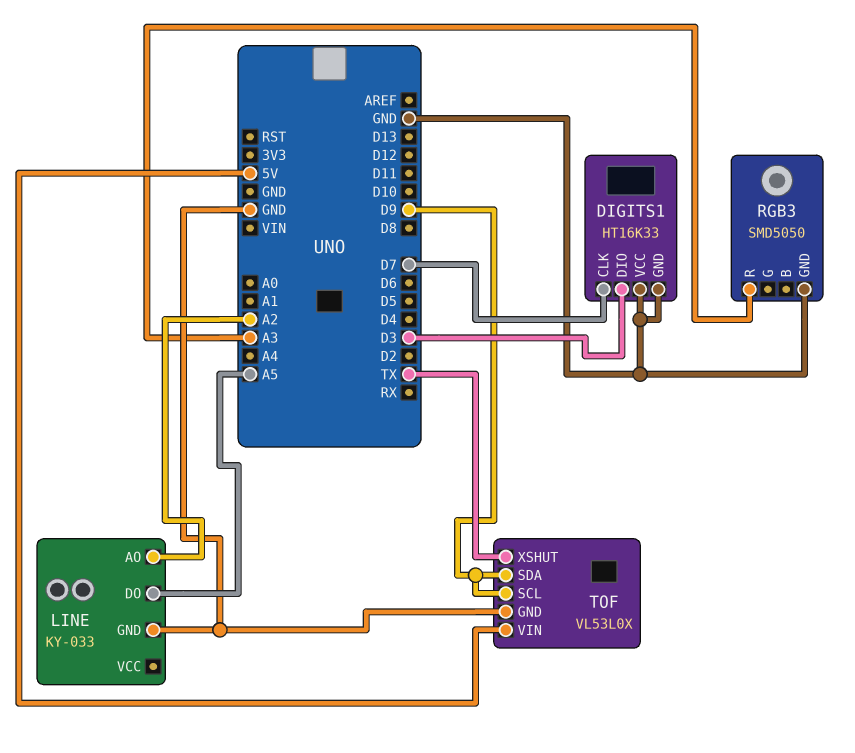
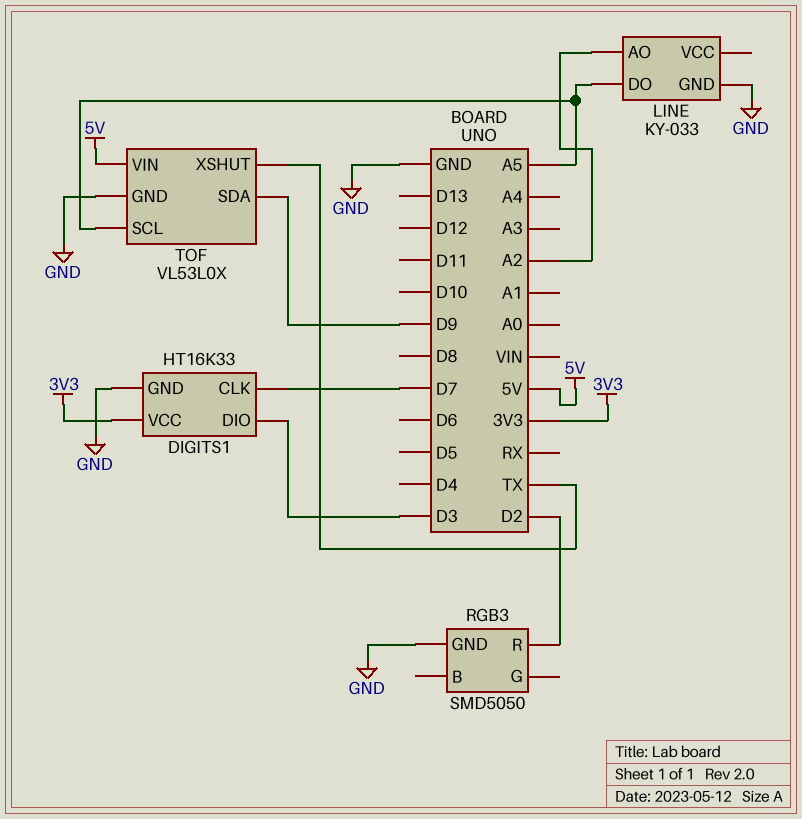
DIGITS1 pin VCC: GND -> 3V3
RGB3 pin R: A3 -> D2
TOF pin SCL: D9 -> A5

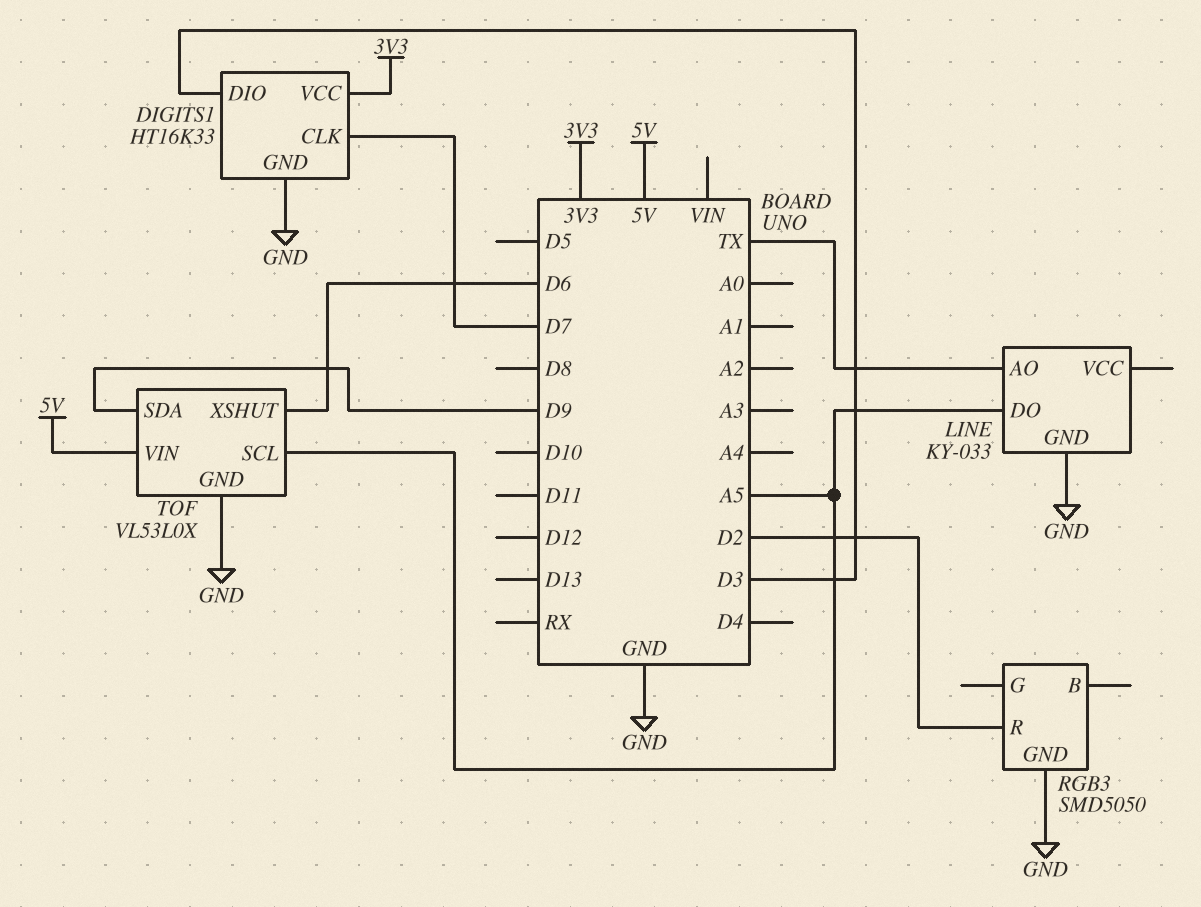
LINE pin AO: A2 -> TX
TOF pin XSHUT: TX -> D6

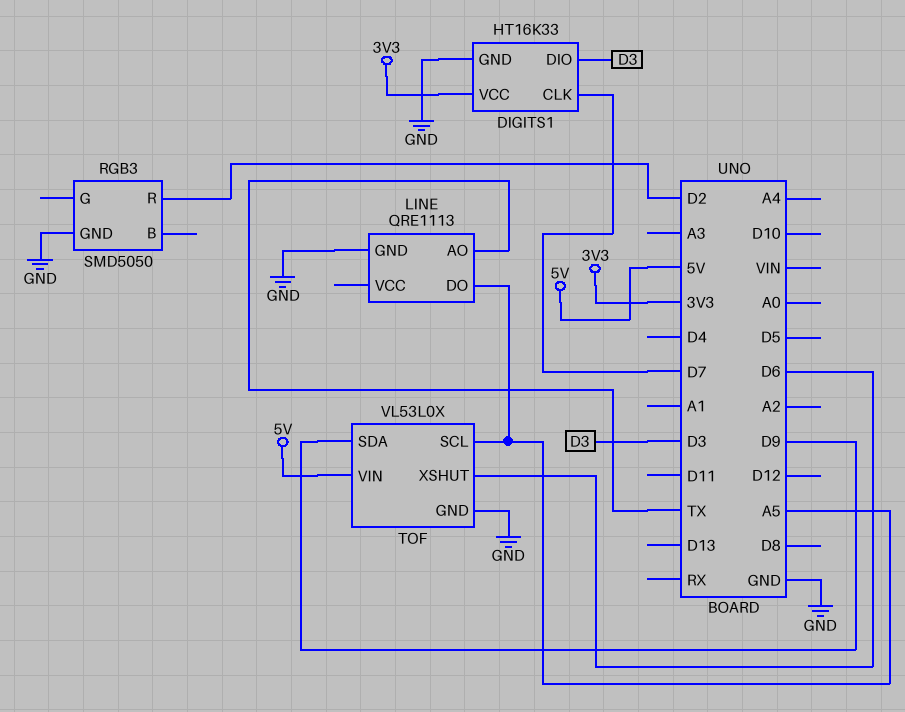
LINE: KY-033 -> QRE1113

